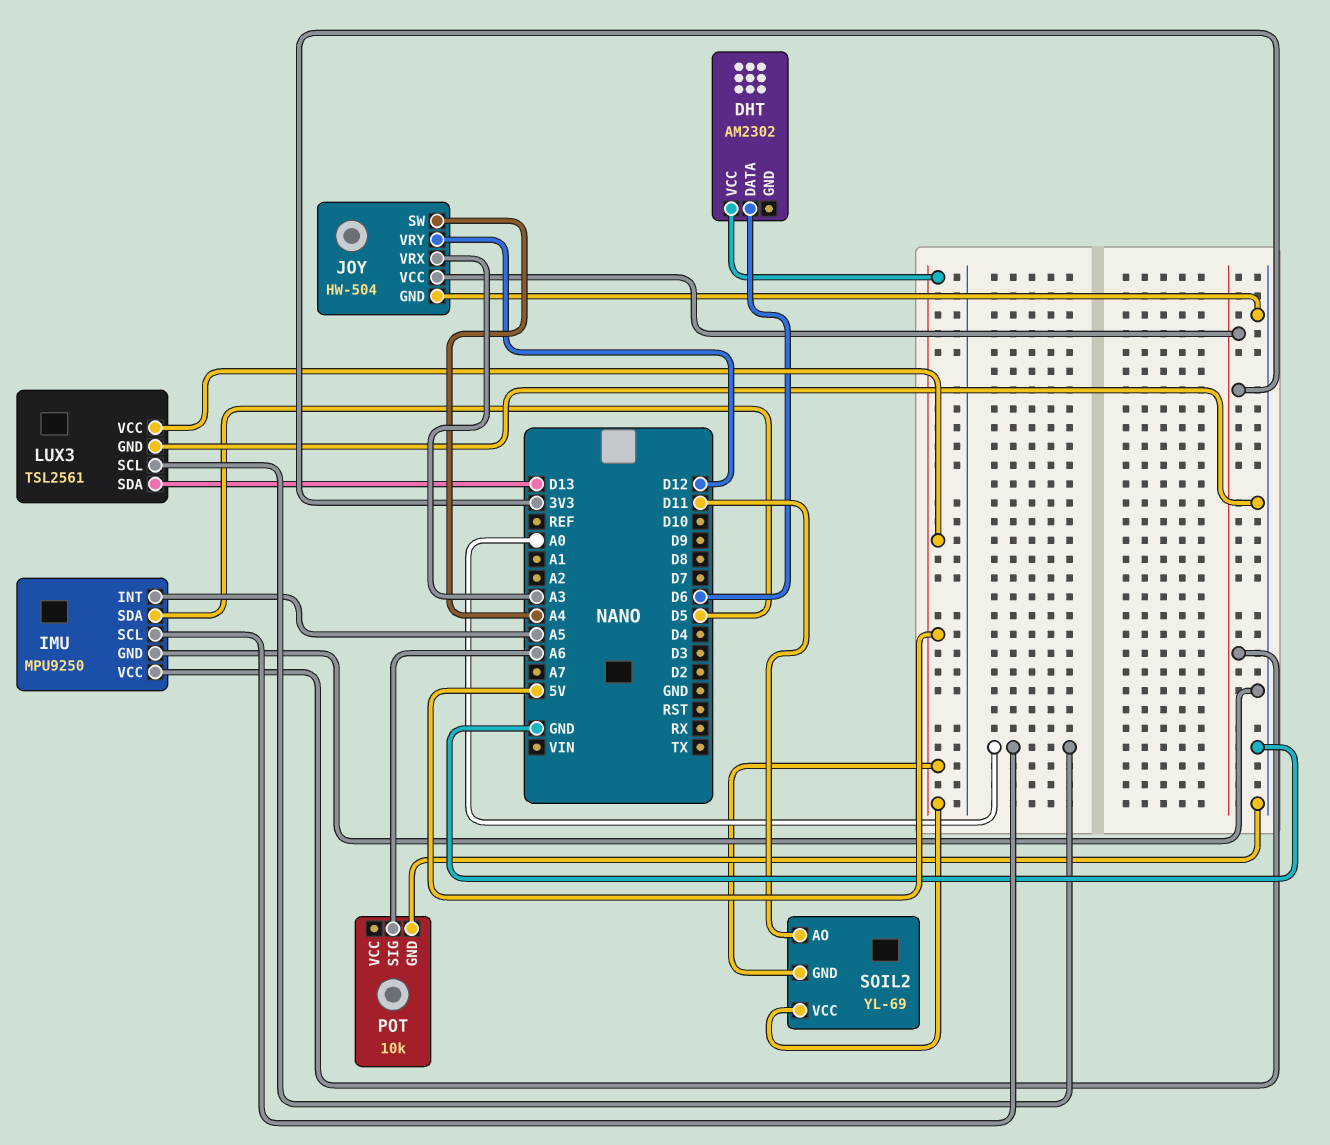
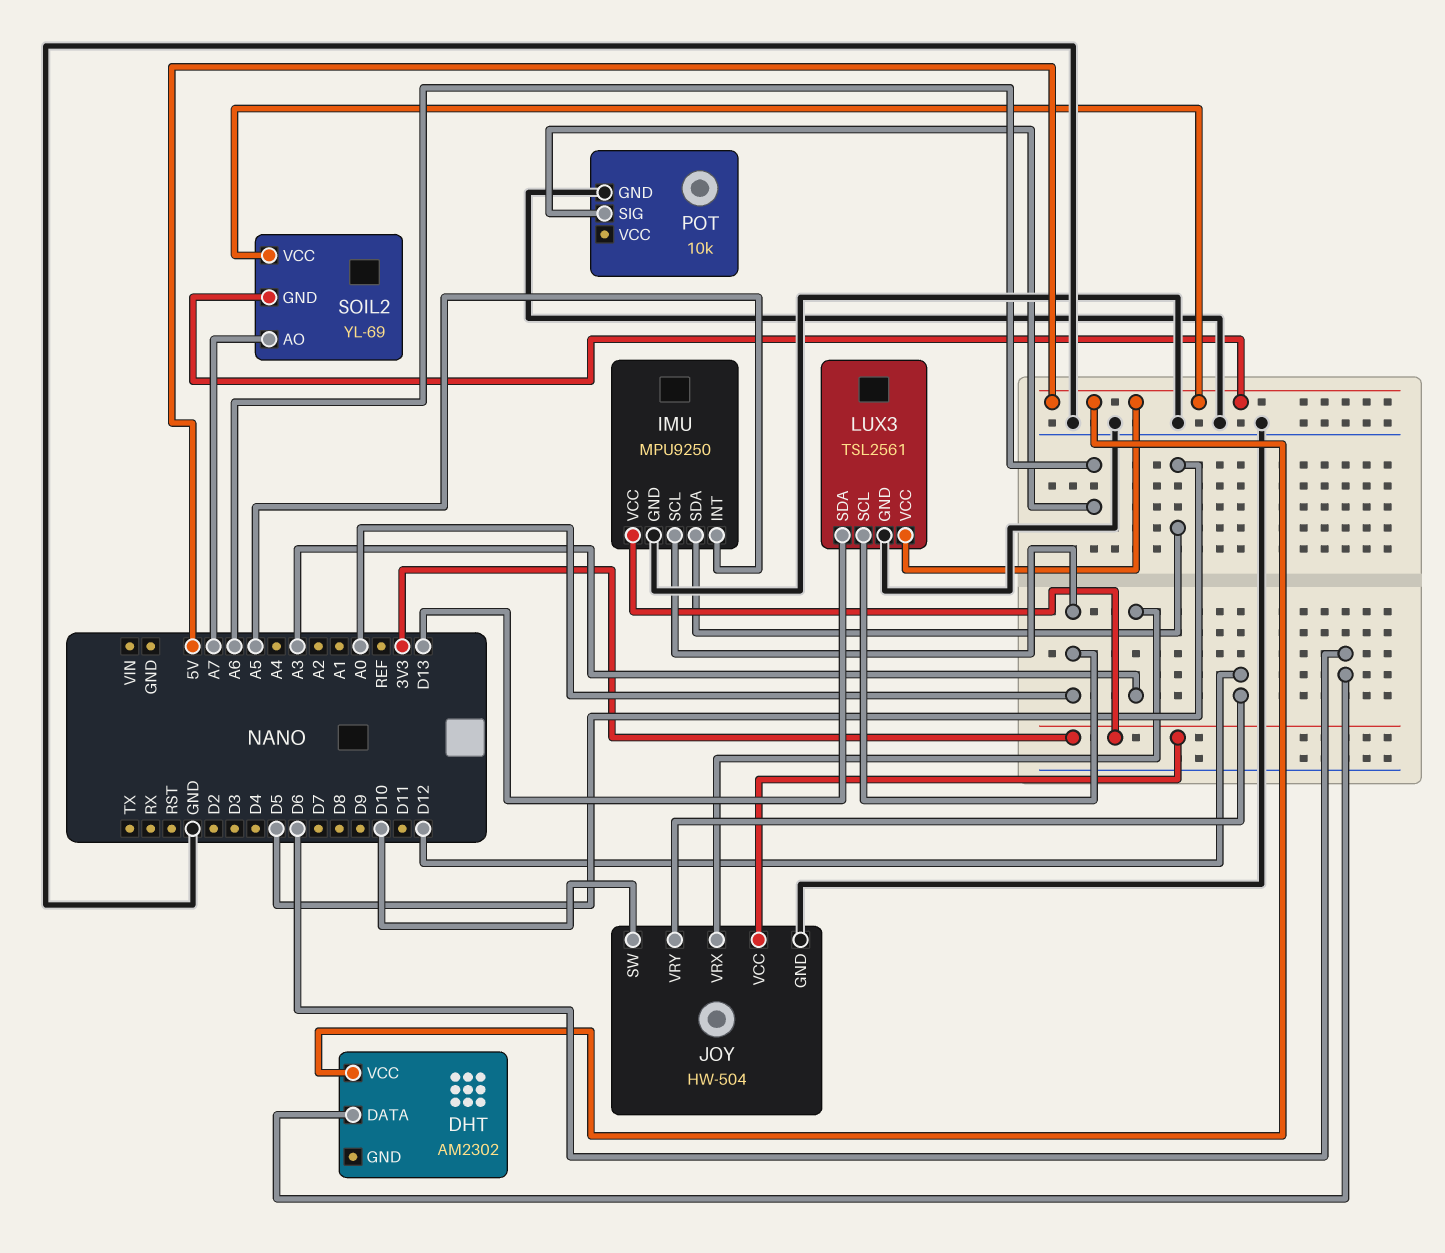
JOY pin SW: A4 -> D10
SOIL2 pin AO: D11 -> A7

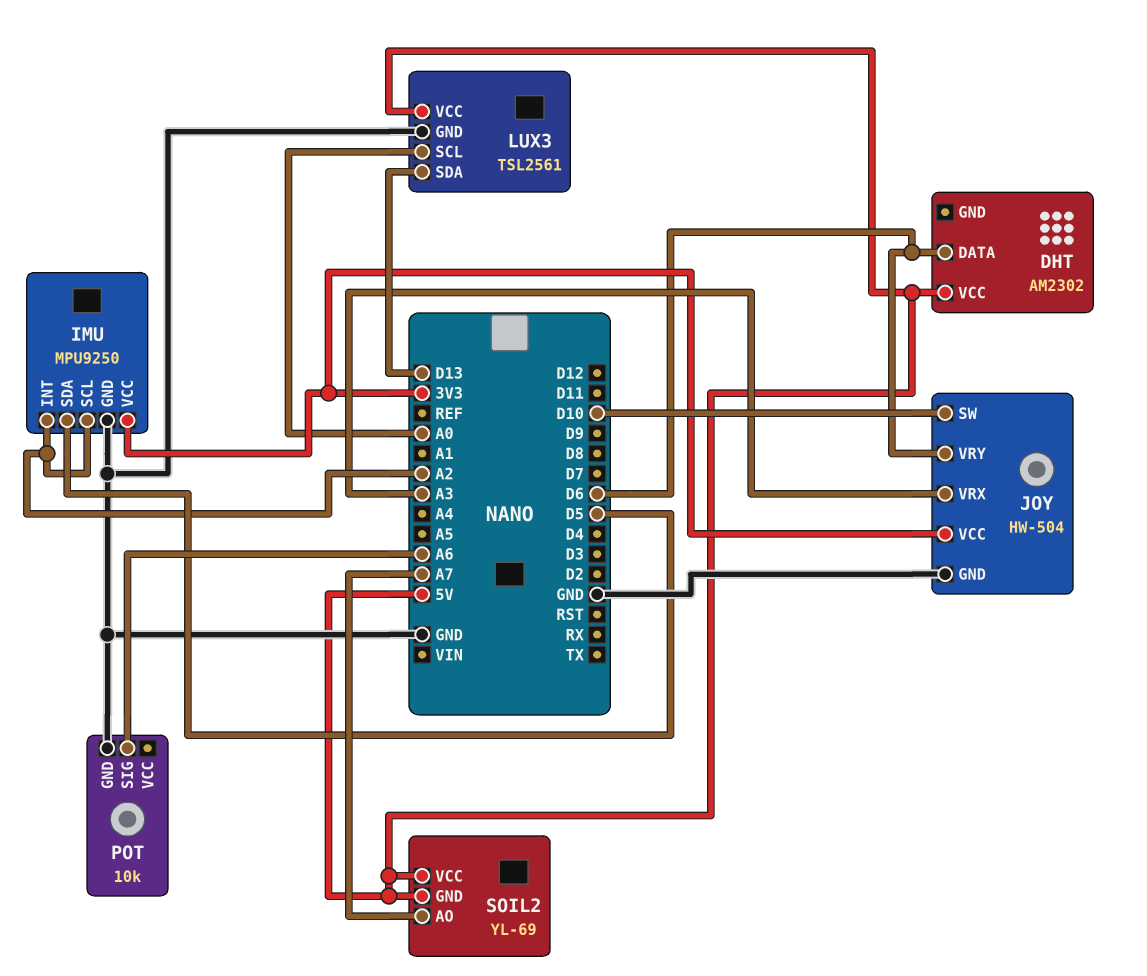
IMU pin INT: A5 -> A2
IMU pin SCL: A0 -> A2
JOY pin VRY: D12 -> D6

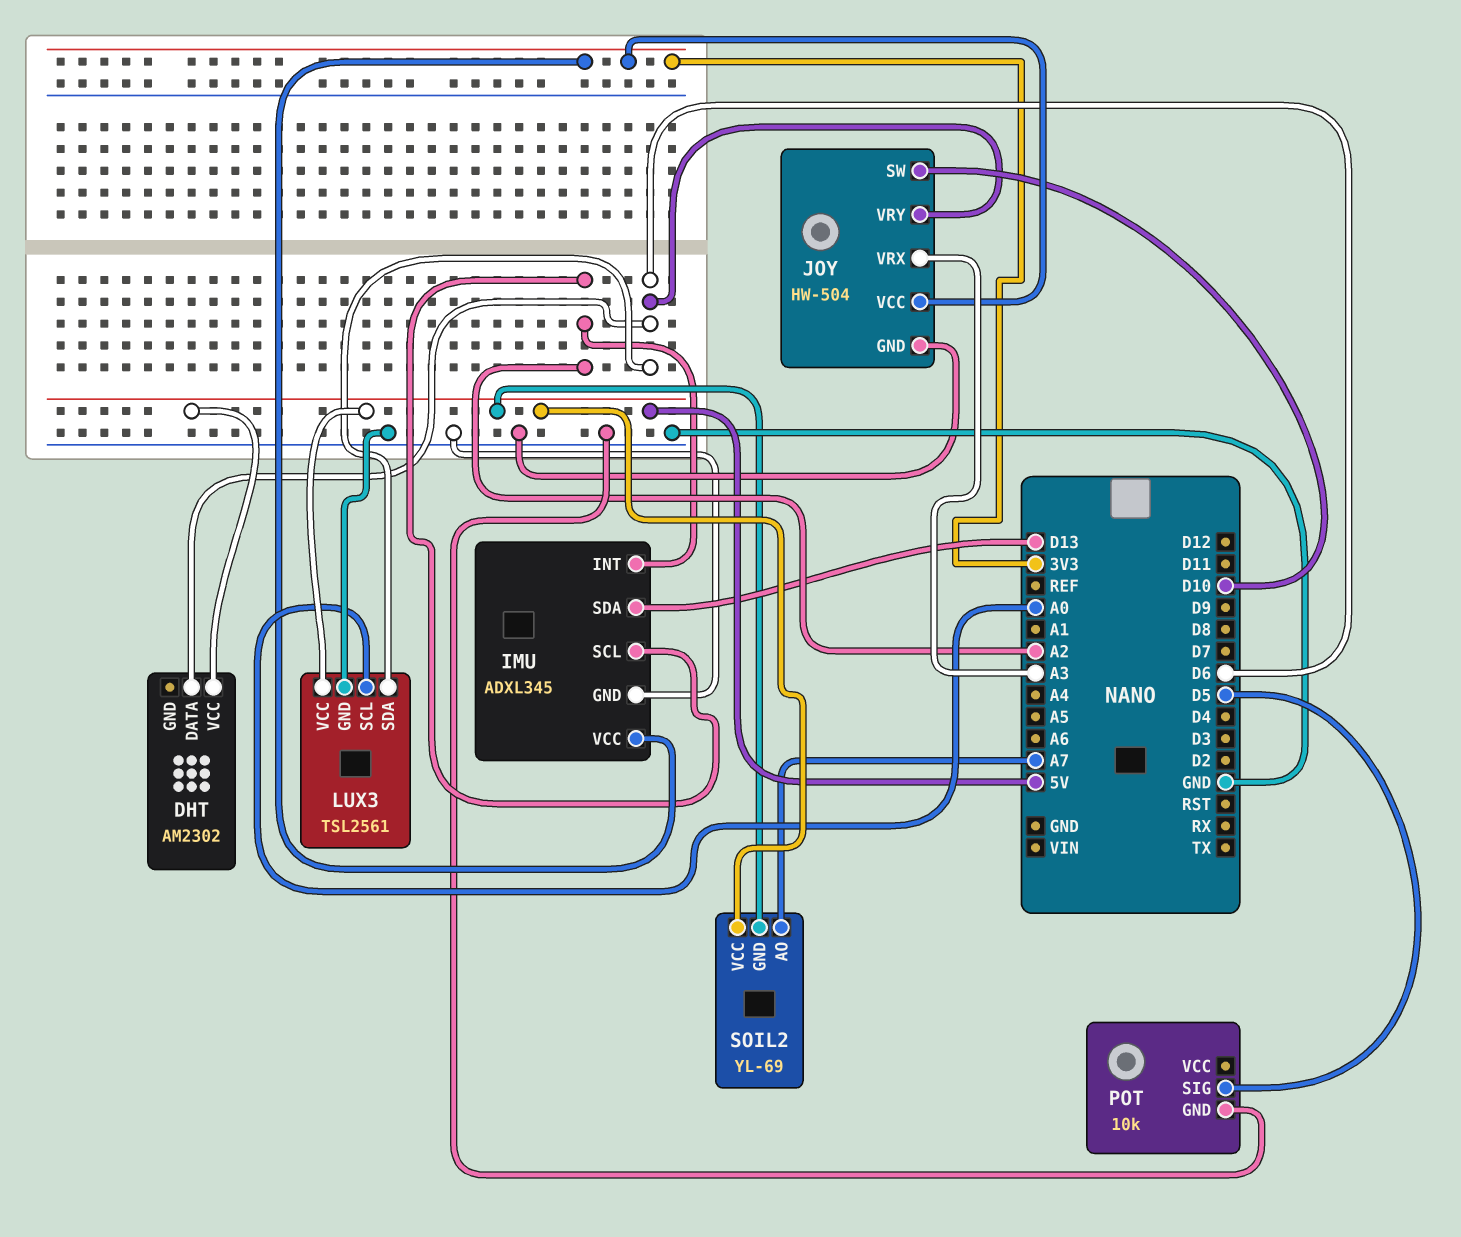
IMU: MPU9250 -> ADXL345
IMU pin SDA: D5 -> D13
LUX3 pin SDA: D13 -> D6
POT pin SIG: A6 -> D5

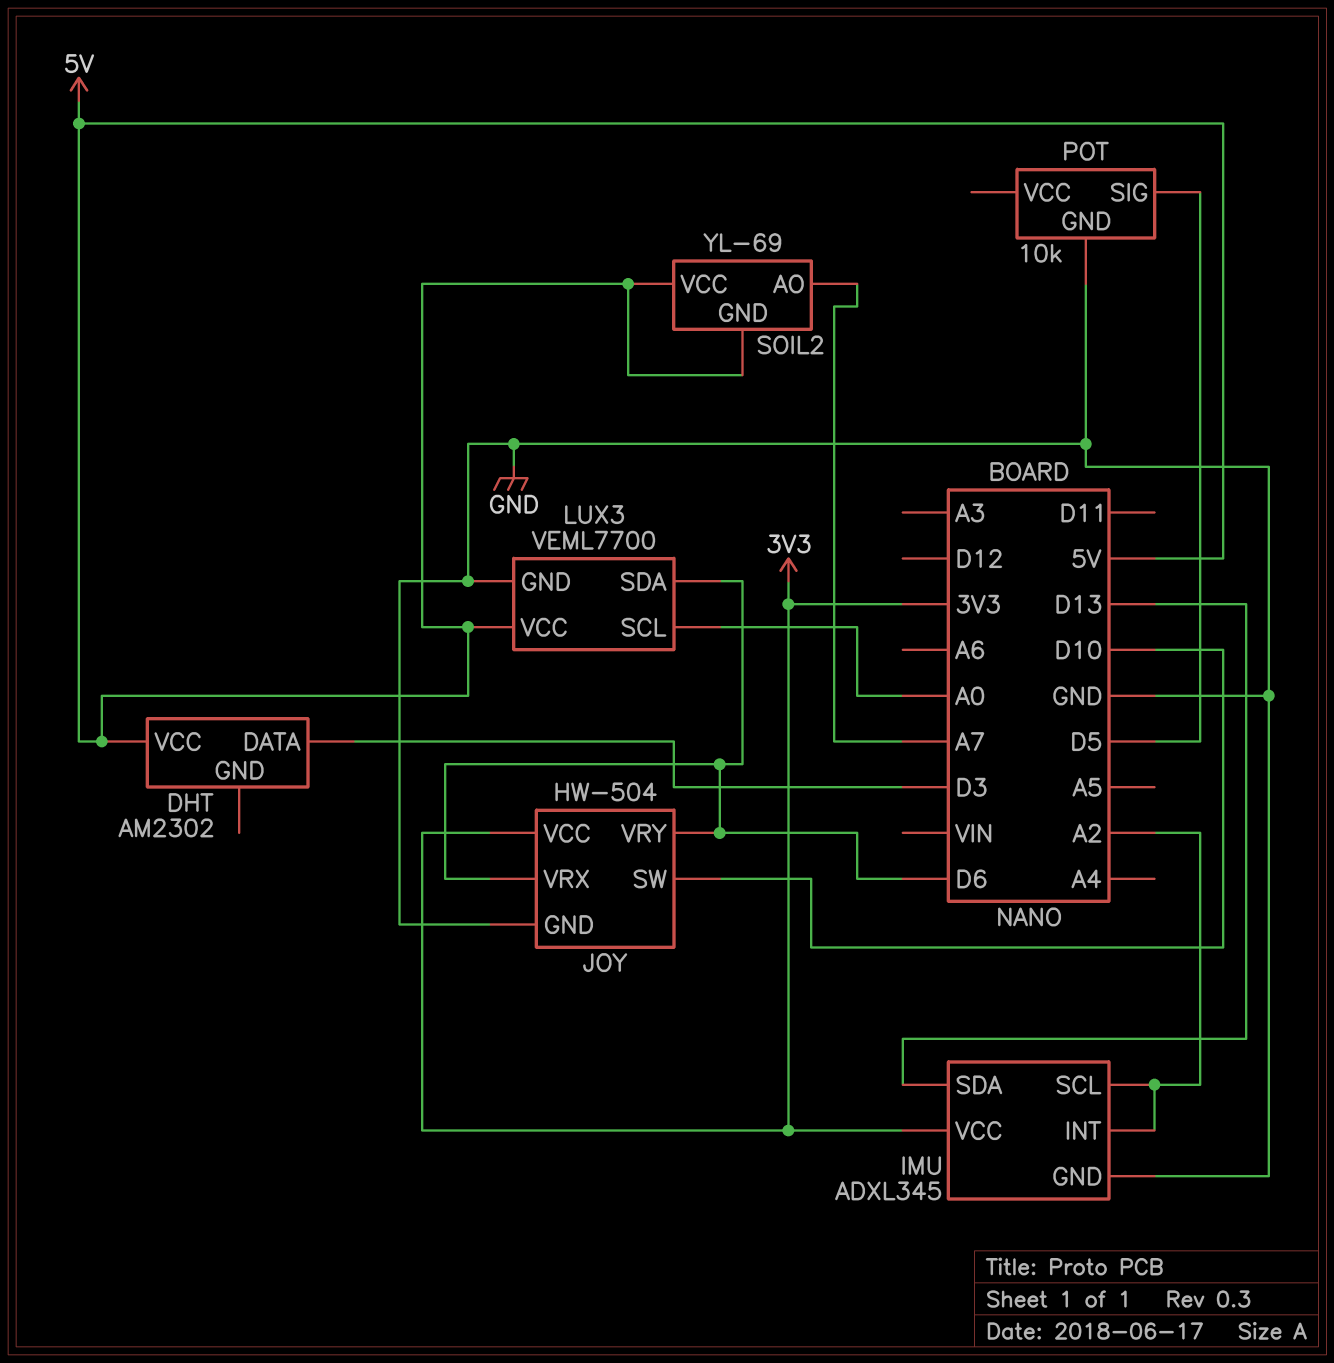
DHT pin DATA: D6 -> D3
JOY pin VRX: A3 -> D6
LUX3: TSL2561 -> VEML7700

